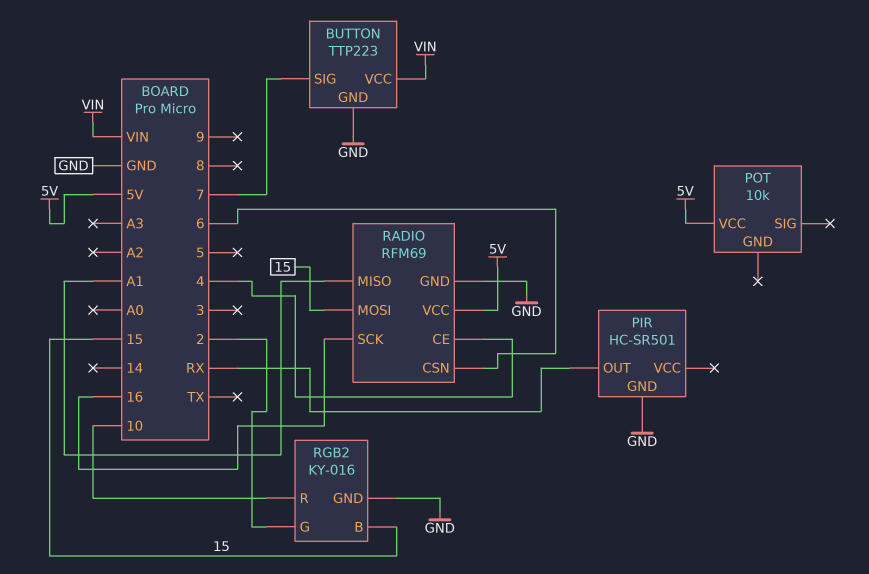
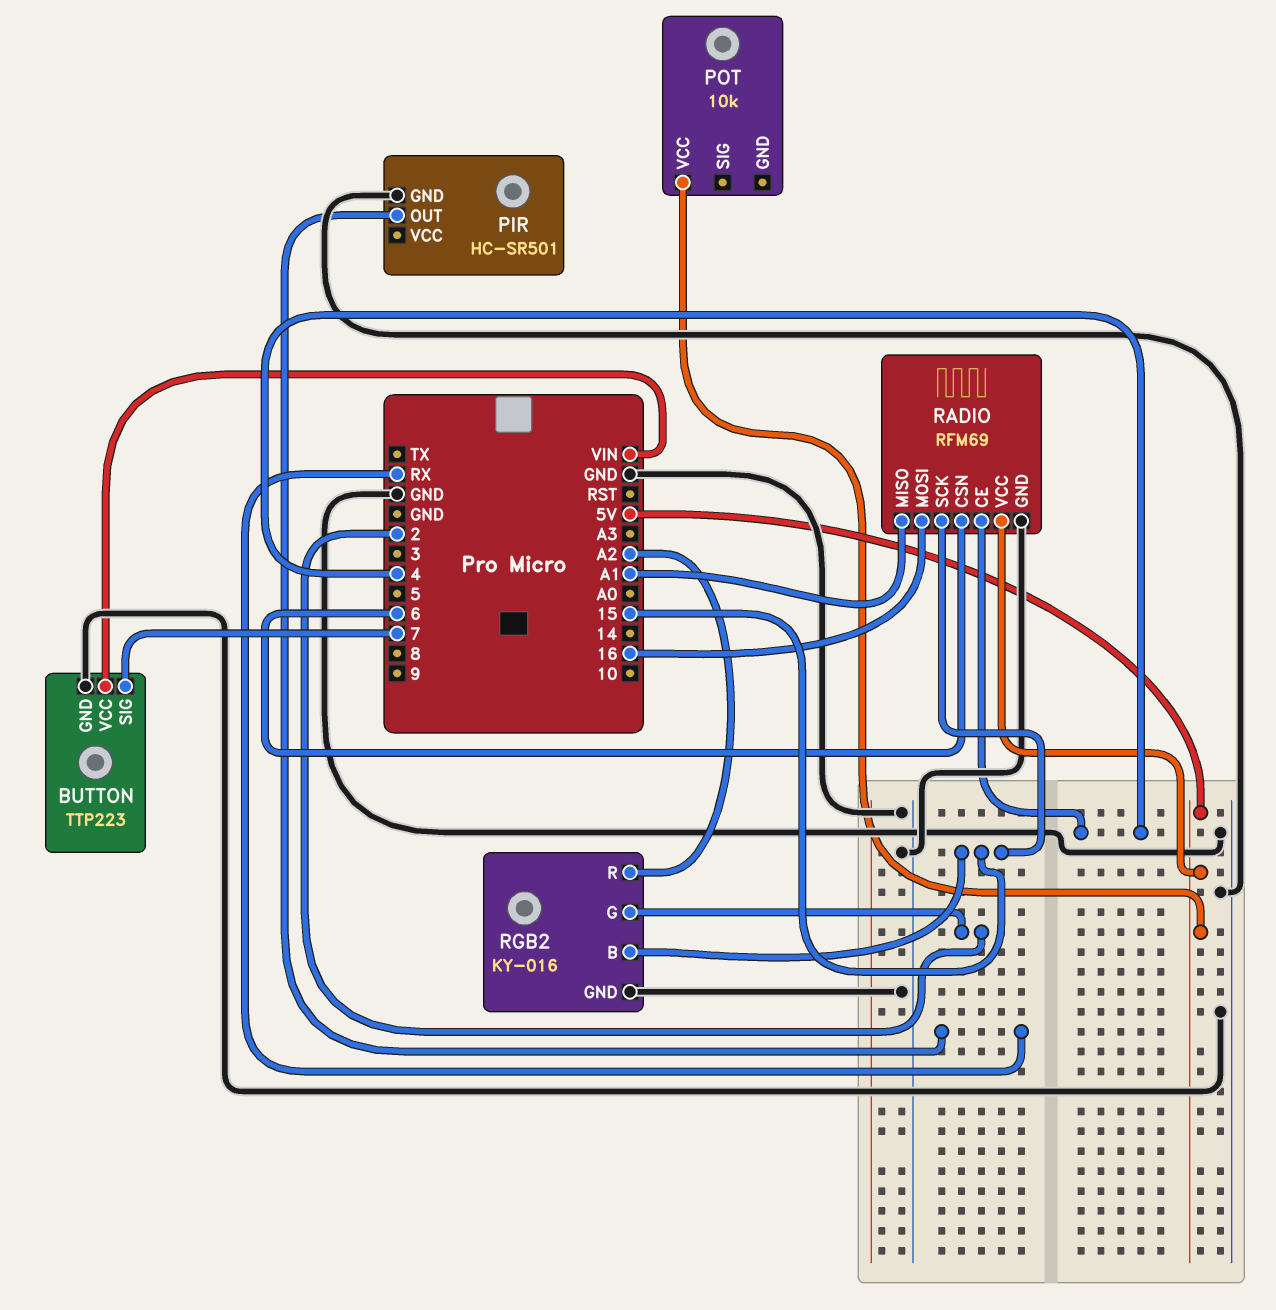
RADIO pin MOSI: 15 -> 16
RADIO pin SCK: 16 -> 15
RGB2 pin R: 10 -> A2

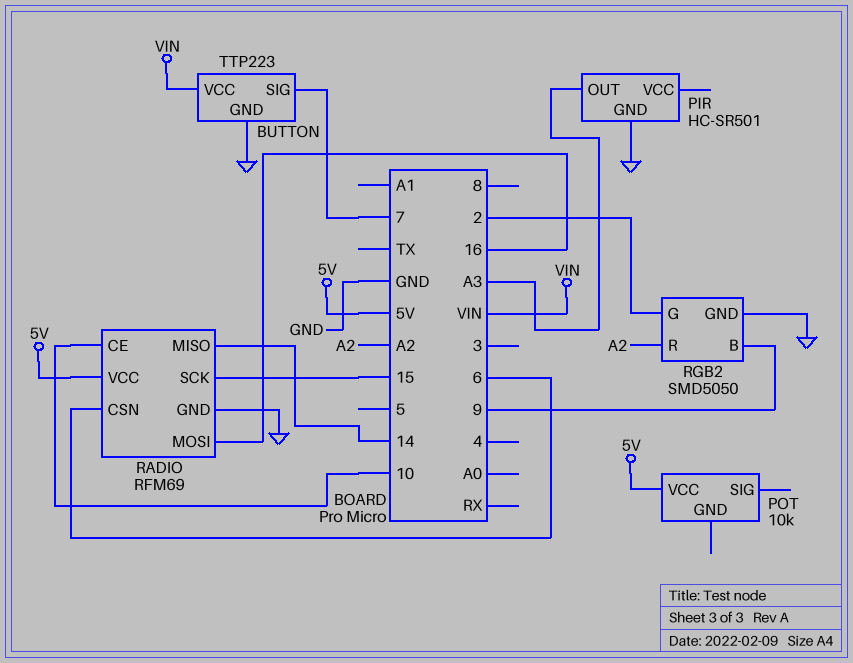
PIR pin OUT: RX -> A3
RADIO pin CE: 4 -> 10
RADIO pin MISO: A1 -> 14
RGB2: KY-016 -> SMD5050
RGB2 pin B: 15 -> 9

